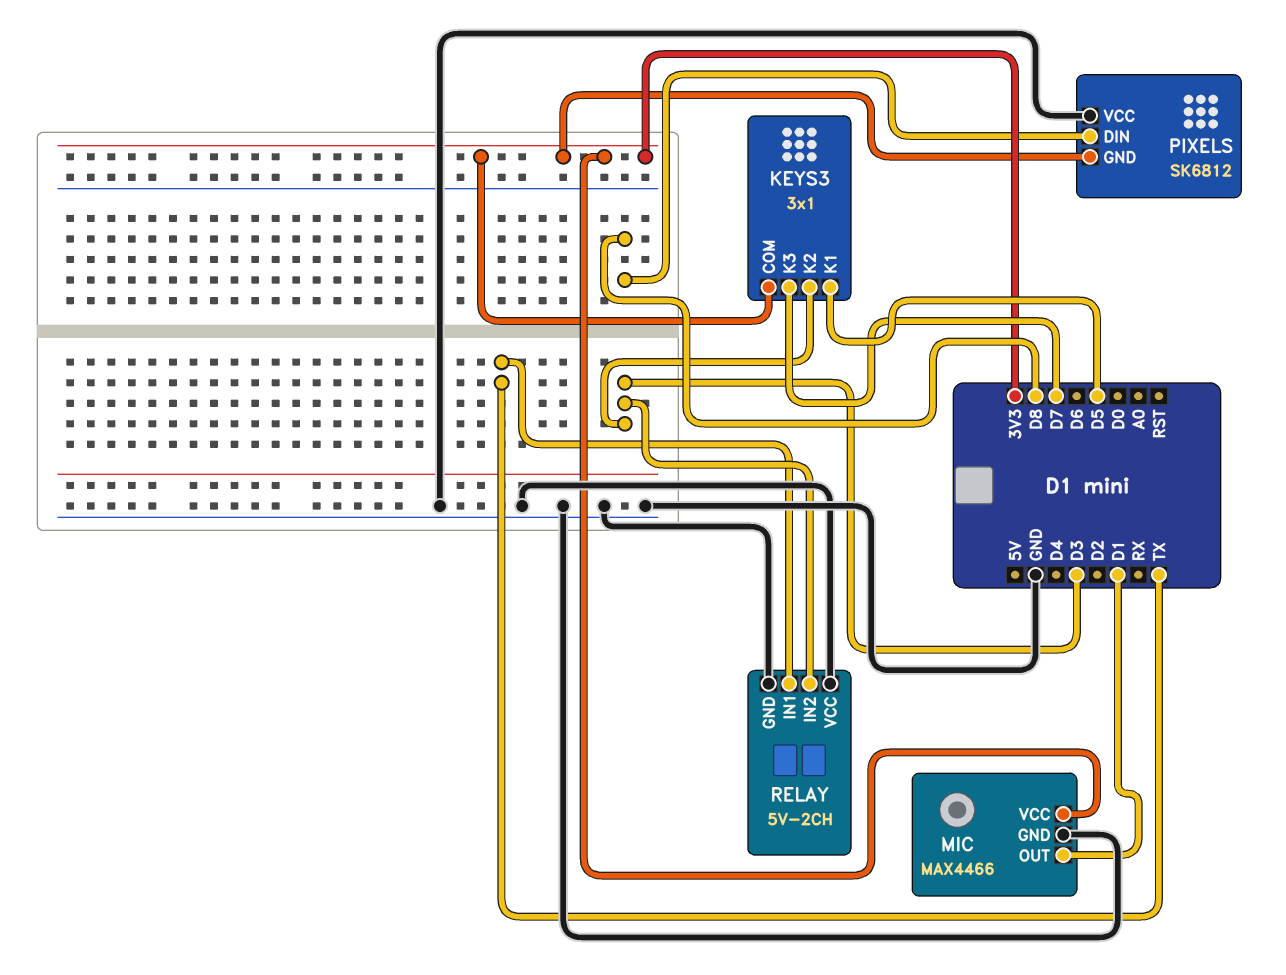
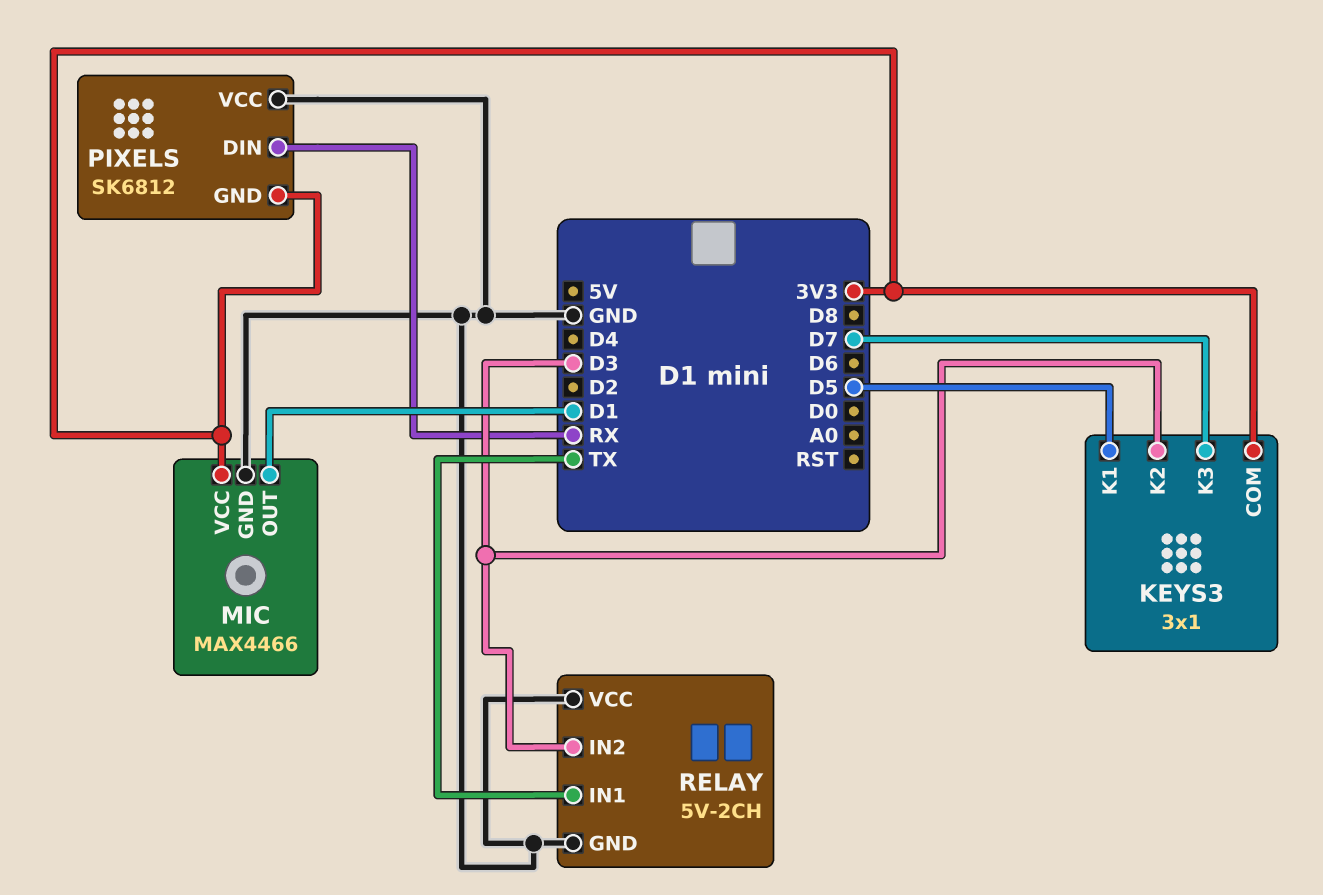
PIXELS pin DIN: D8 -> RX

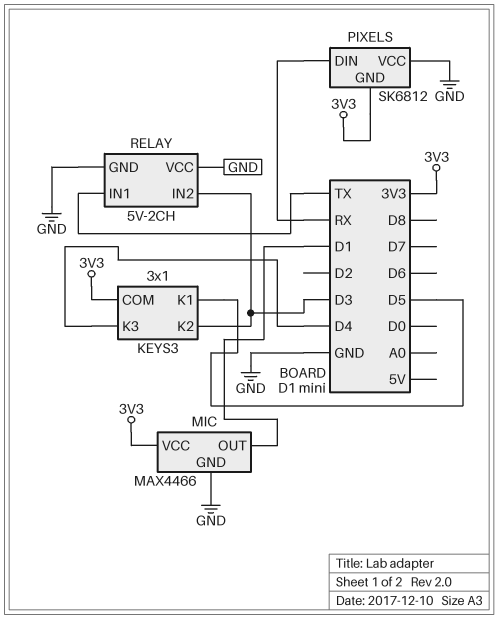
KEYS3 pin K3: D7 -> D4

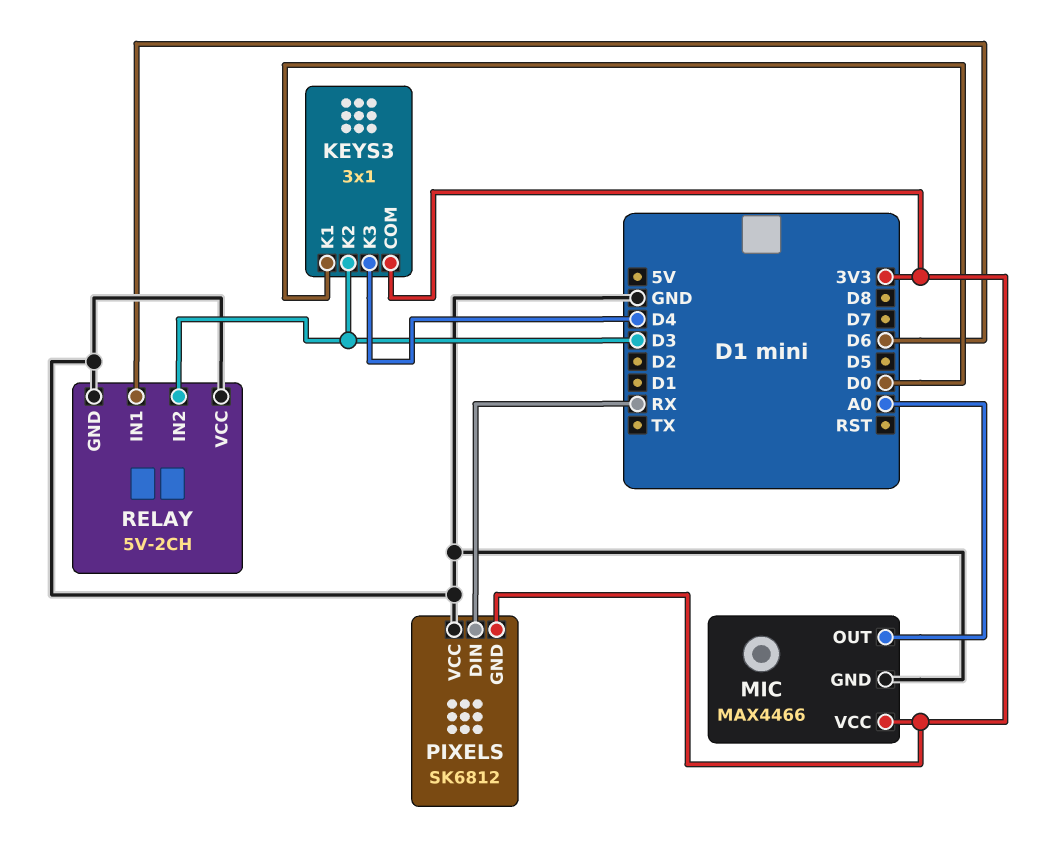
KEYS3 pin K1: D5 -> D0
MIC pin OUT: D1 -> A0
RELAY pin IN1: TX -> D6

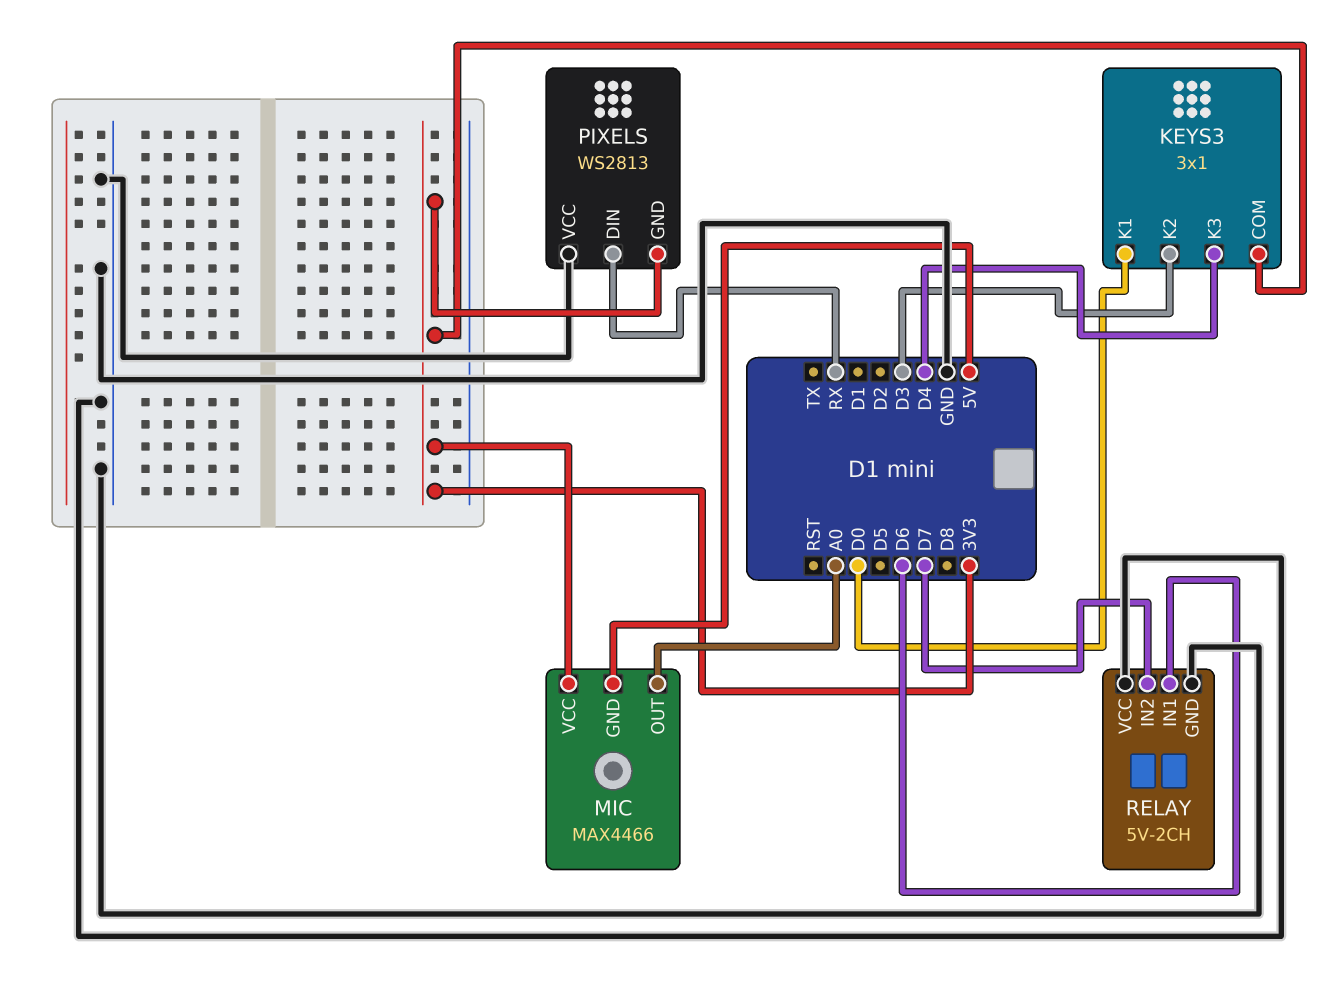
MIC pin GND: GND -> 5V
PIXELS: SK6812 -> WS2813
RELAY pin IN2: D3 -> D7

